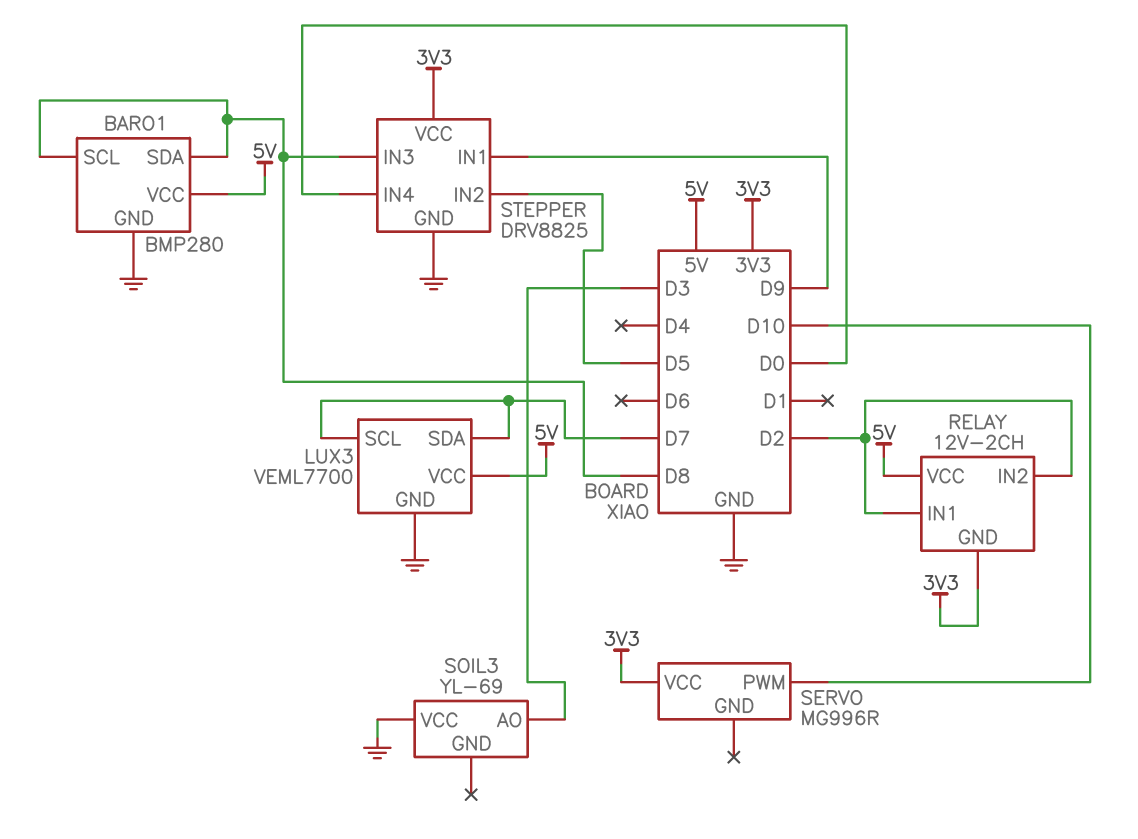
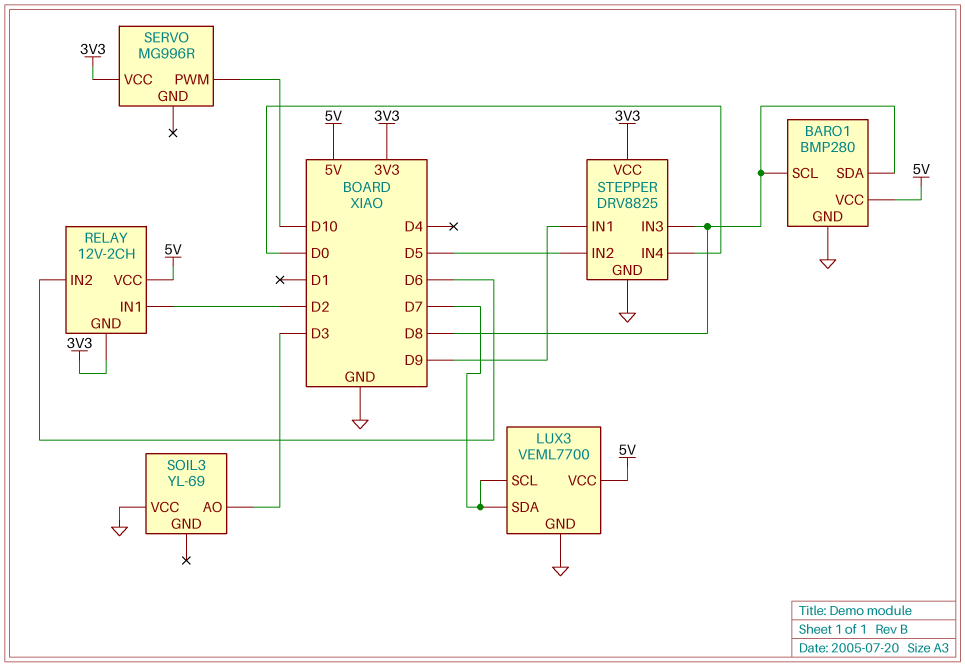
RELAY pin IN2: D2 -> D6

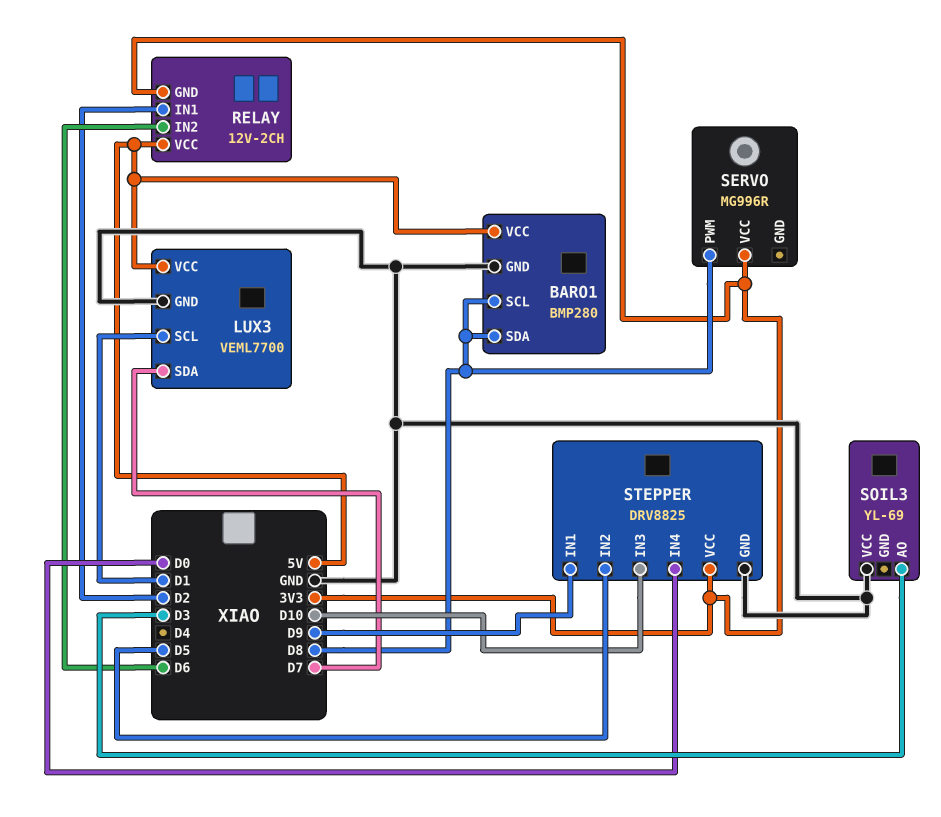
LUX3 pin SCL: D7 -> D1
SERVO pin PWM: D10 -> D8
STEPPER pin IN3: D8 -> D10

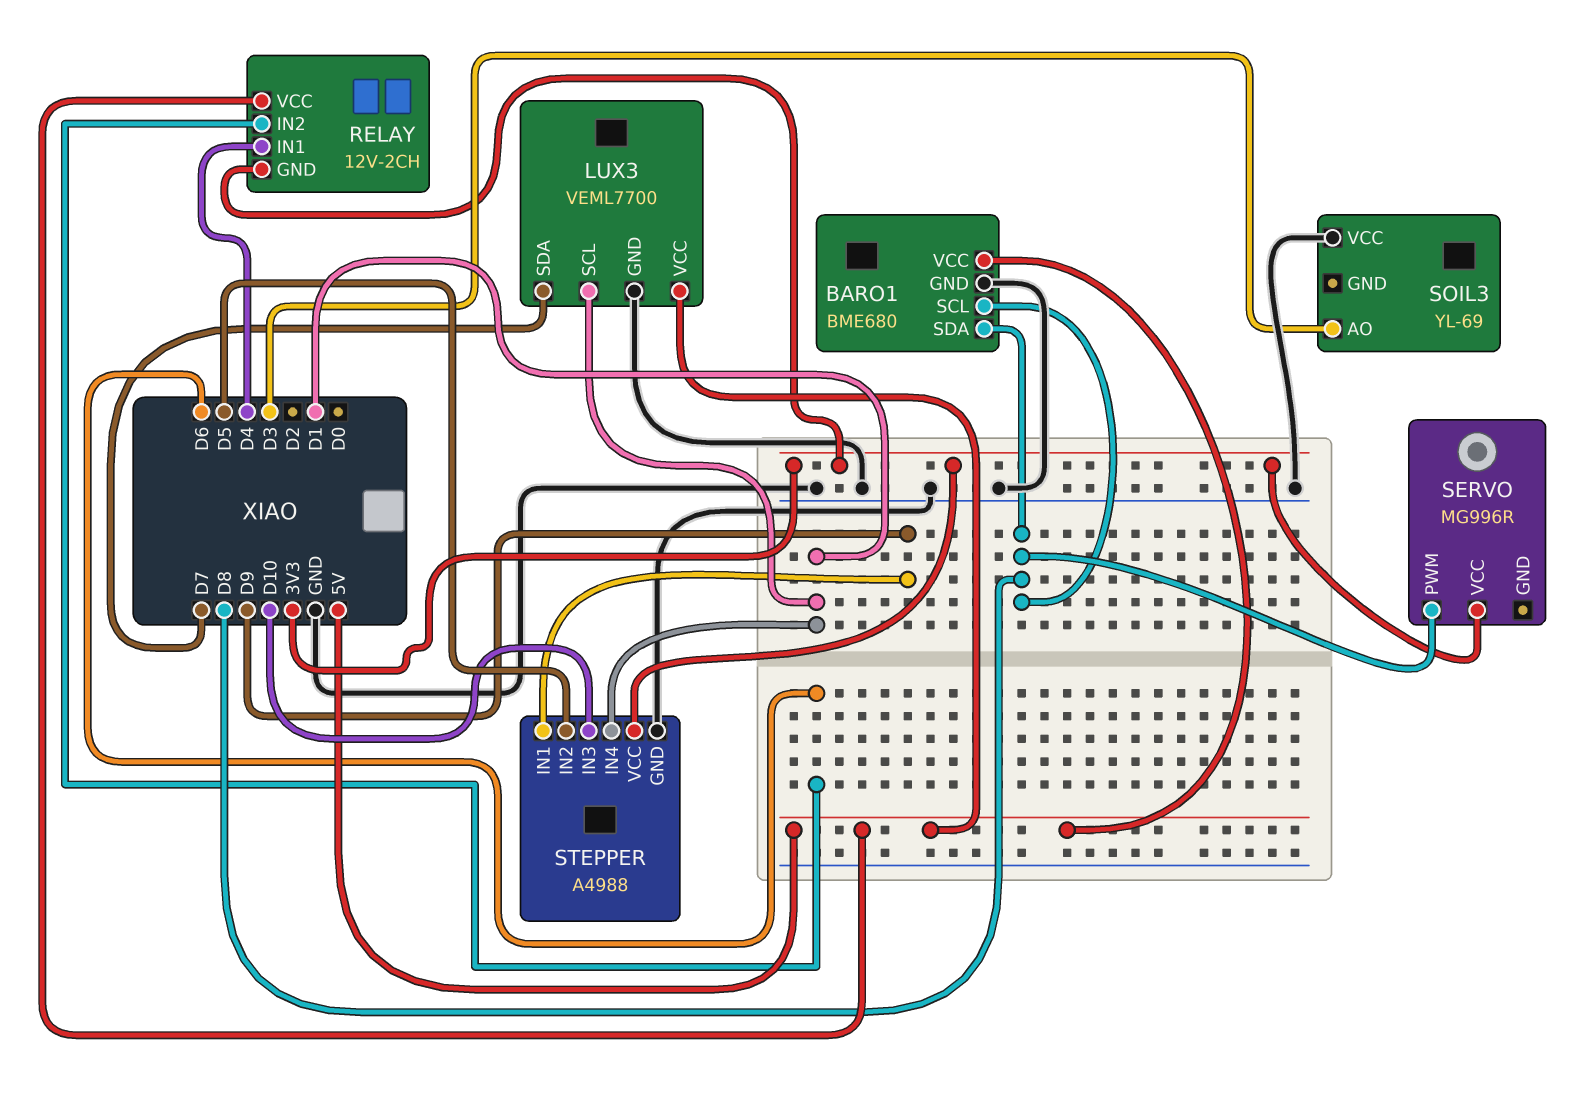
BARO1: BMP280 -> BME680
RELAY pin IN1: D2 -> D4
STEPPER: DRV8825 -> A4988
STEPPER pin IN4: D0 -> D1

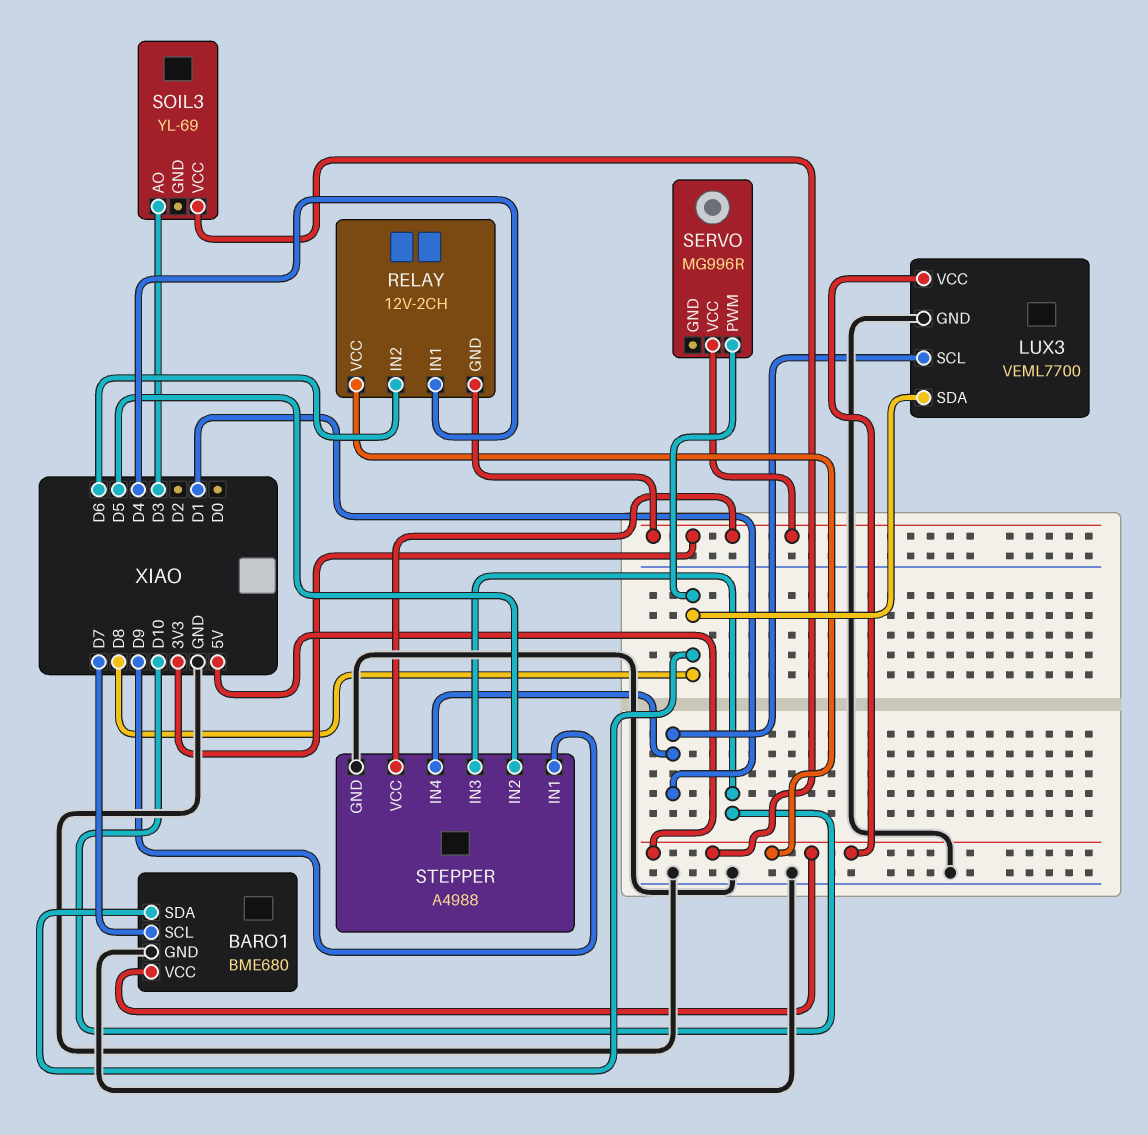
BARO1 pin SCL: D8 -> D7
LUX3 pin SDA: D7 -> D8
SOIL3 pin VCC: GND -> 5V

